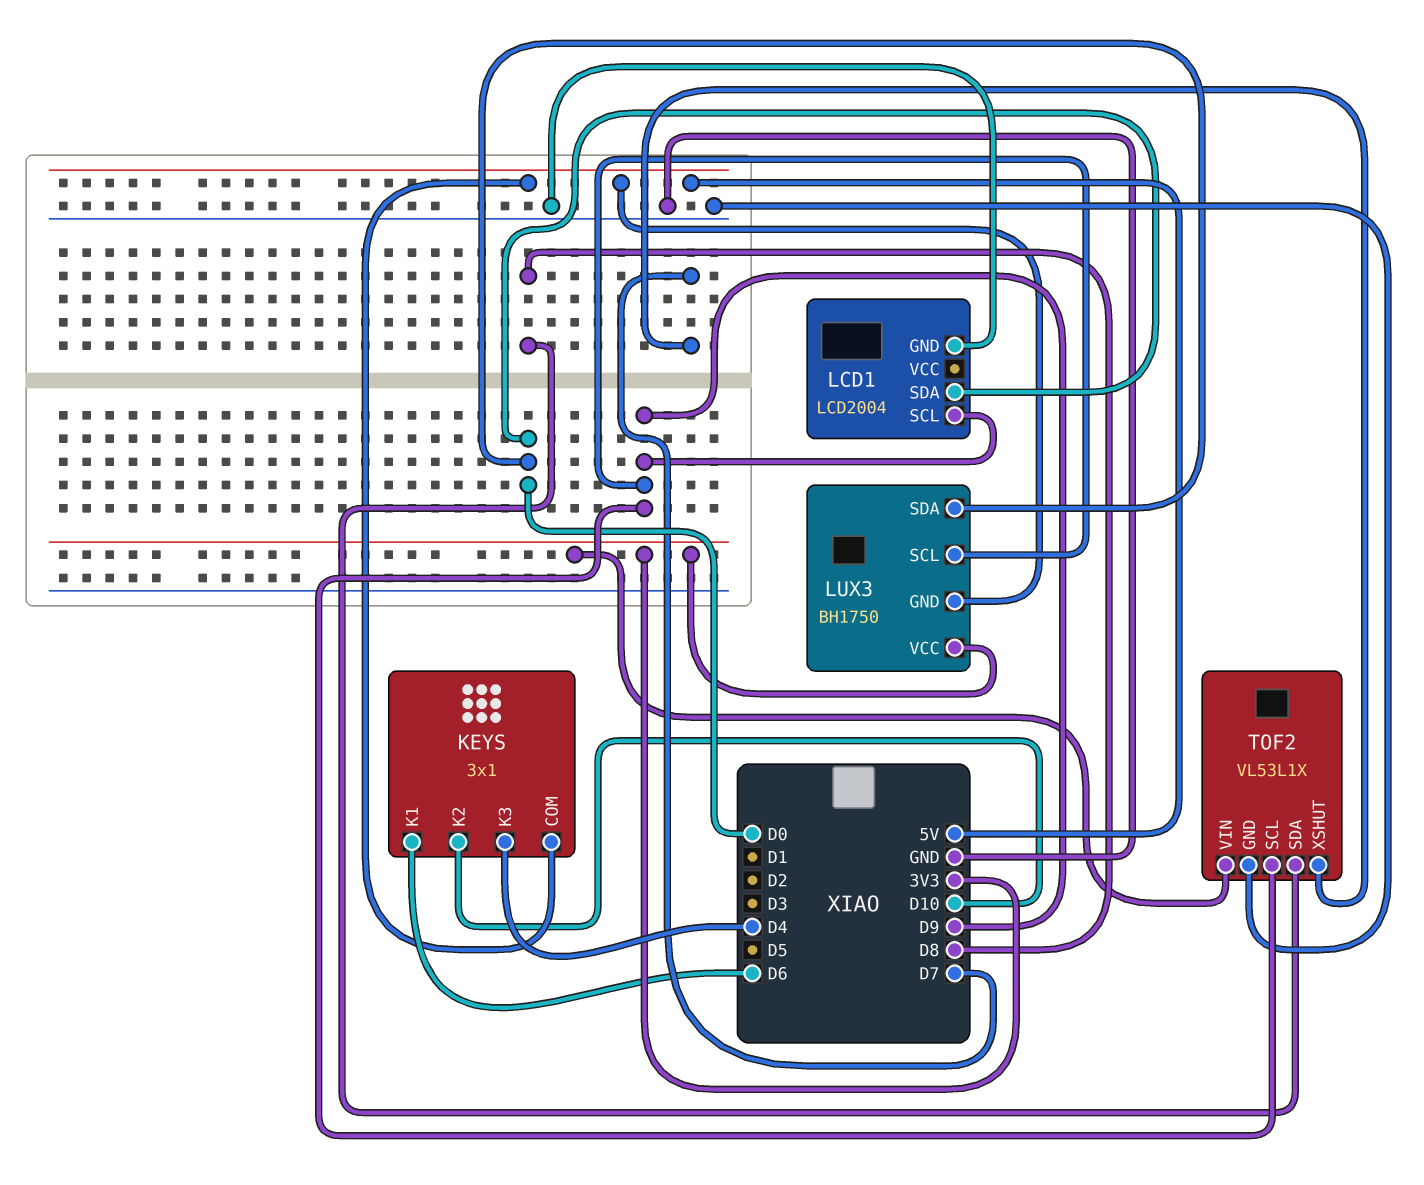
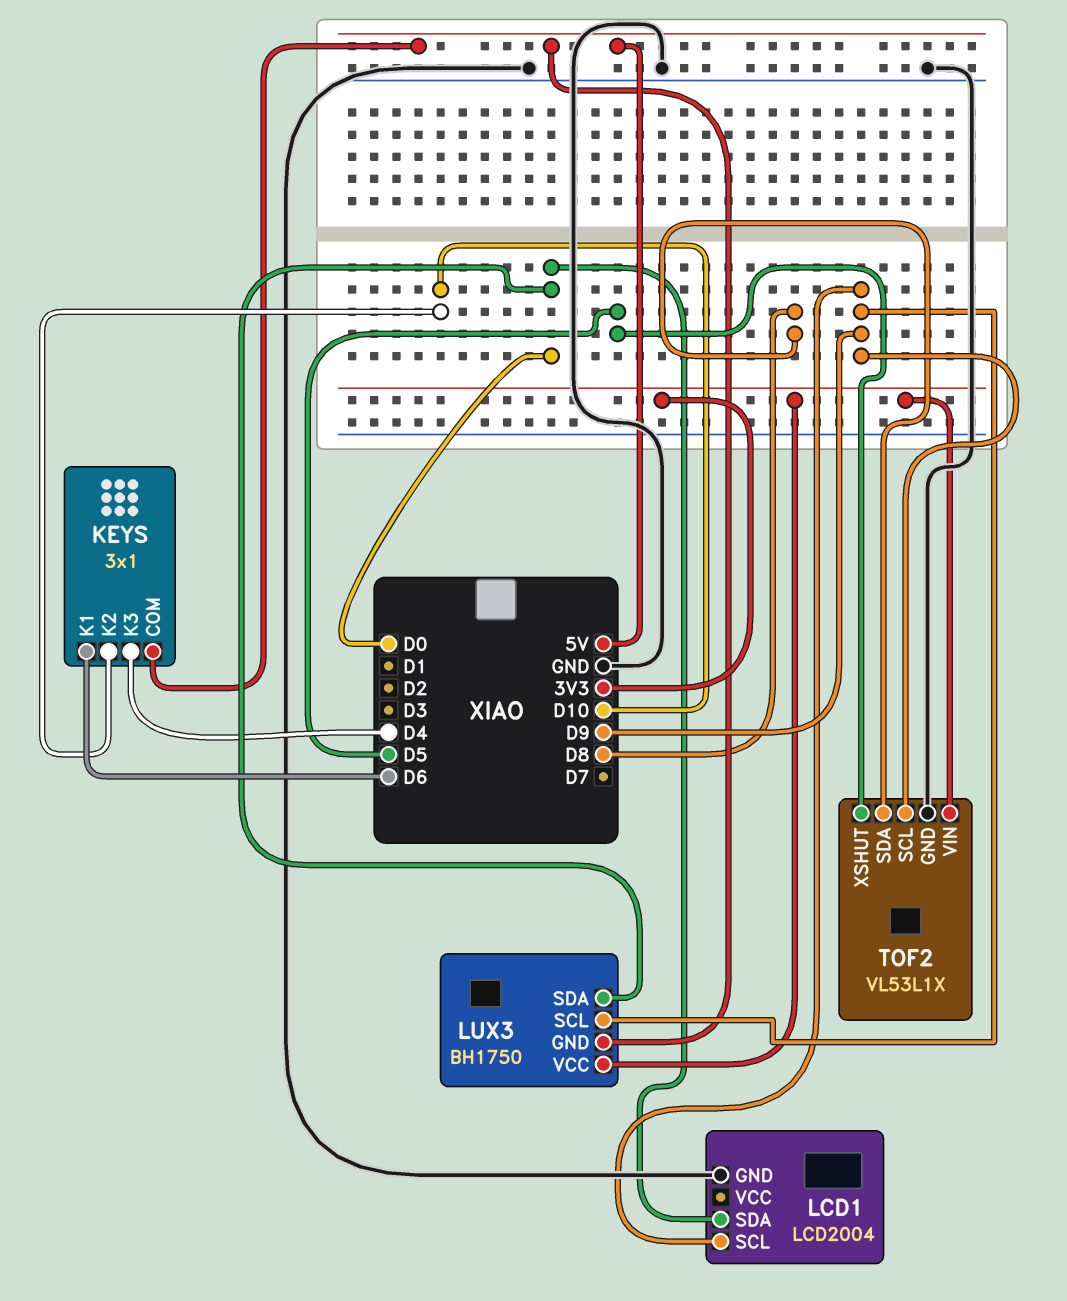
TOF2 pin XSHUT: D7 -> D5

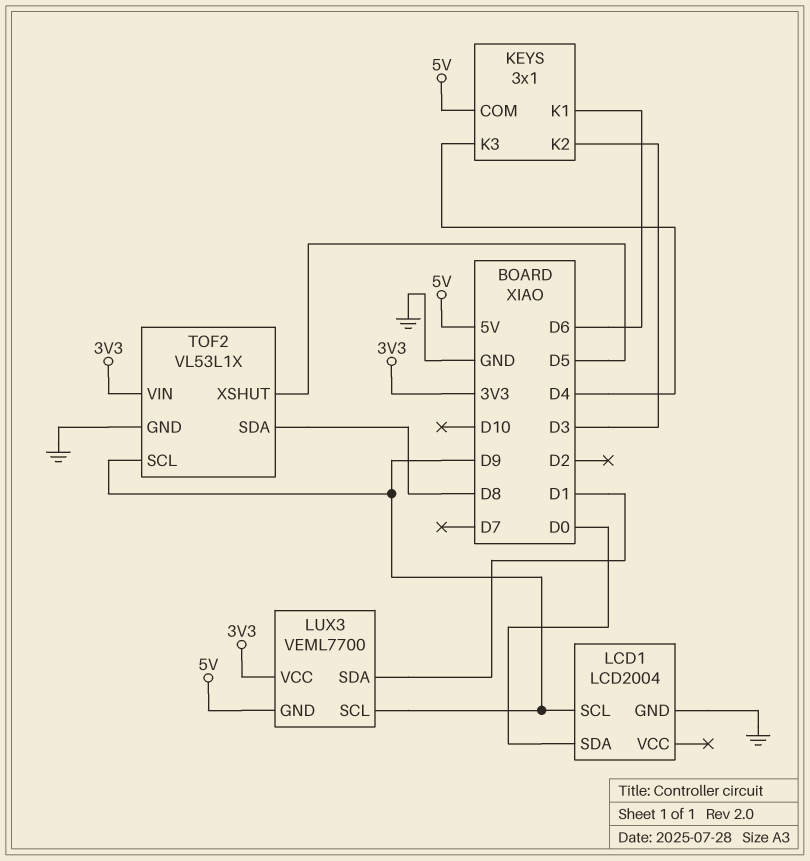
KEYS pin K2: D10 -> D3
LUX3: BH1750 -> VEML7700
LUX3 pin SDA: D0 -> D1

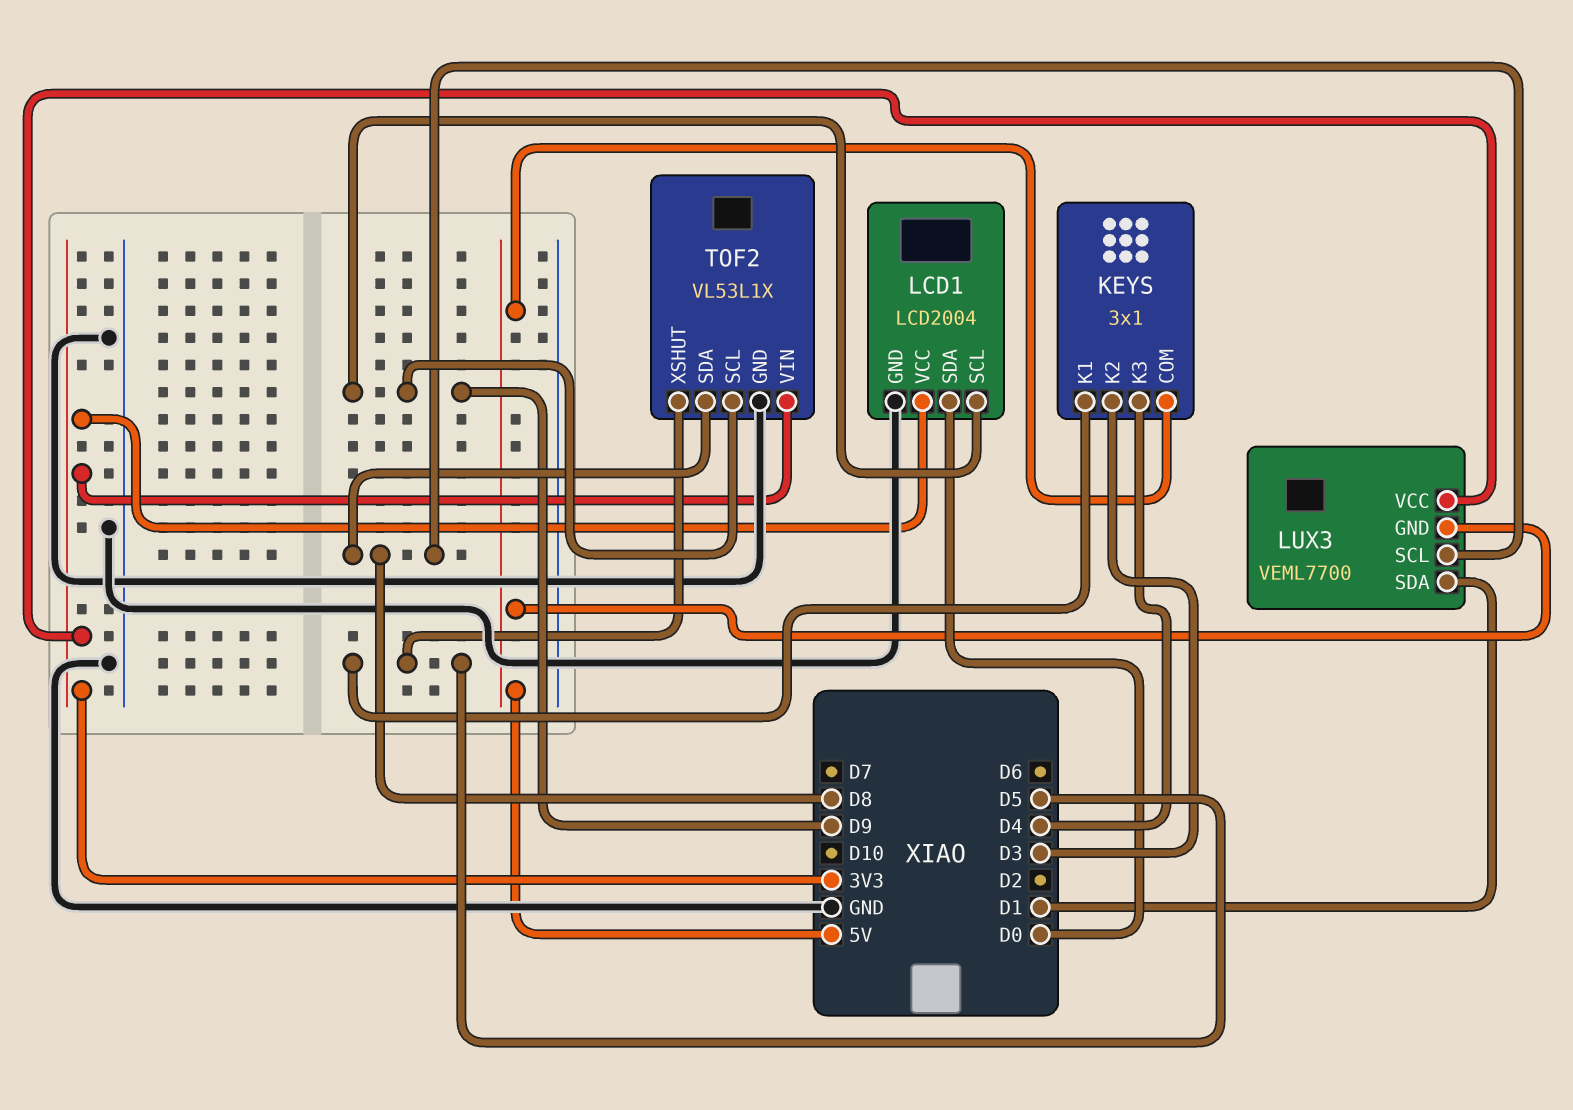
KEYS pin K1: D6 -> D5
LCD1 pin VCC: none -> 3V3
LUX3 pin SCL: D9 -> D8

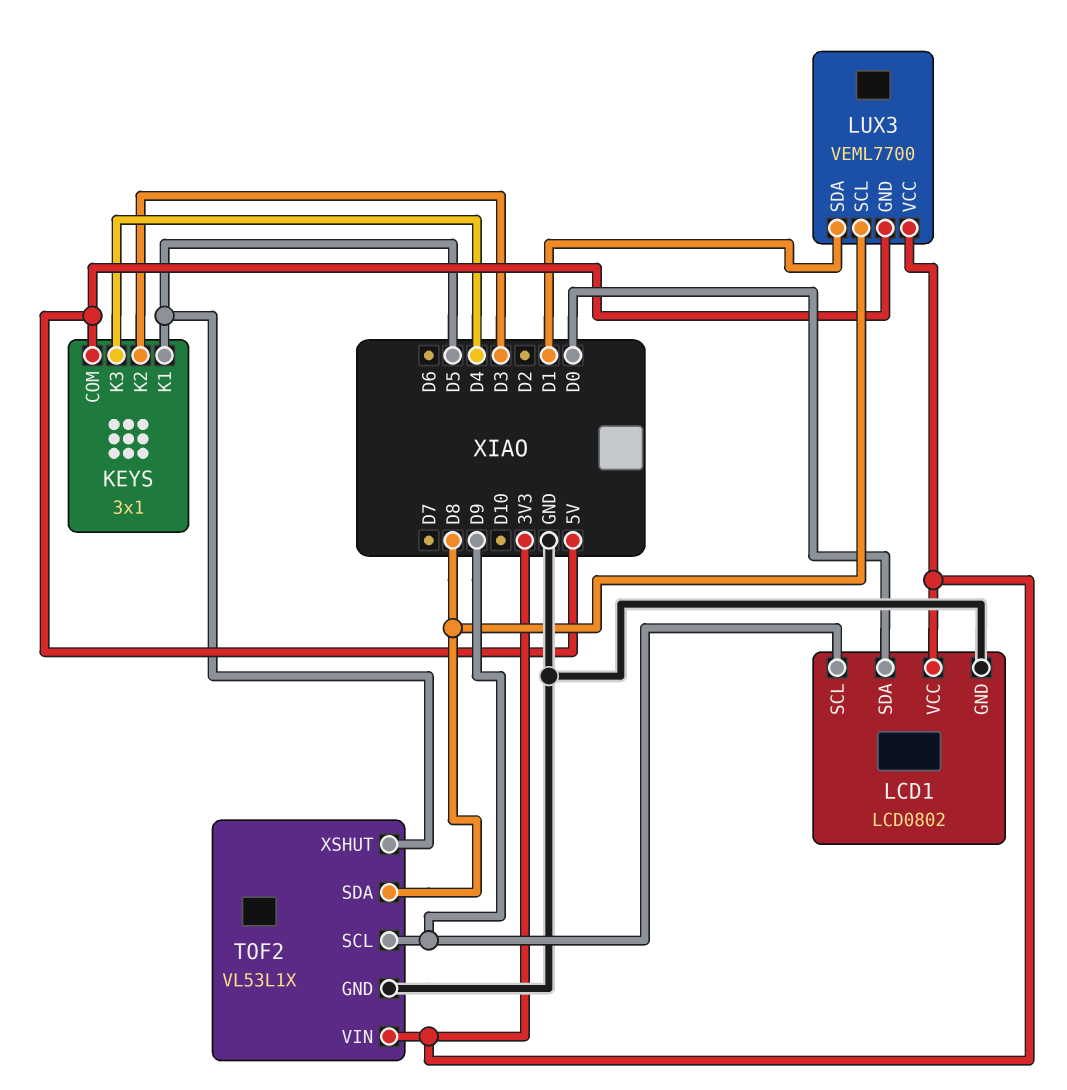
LCD1: LCD2004 -> LCD0802

